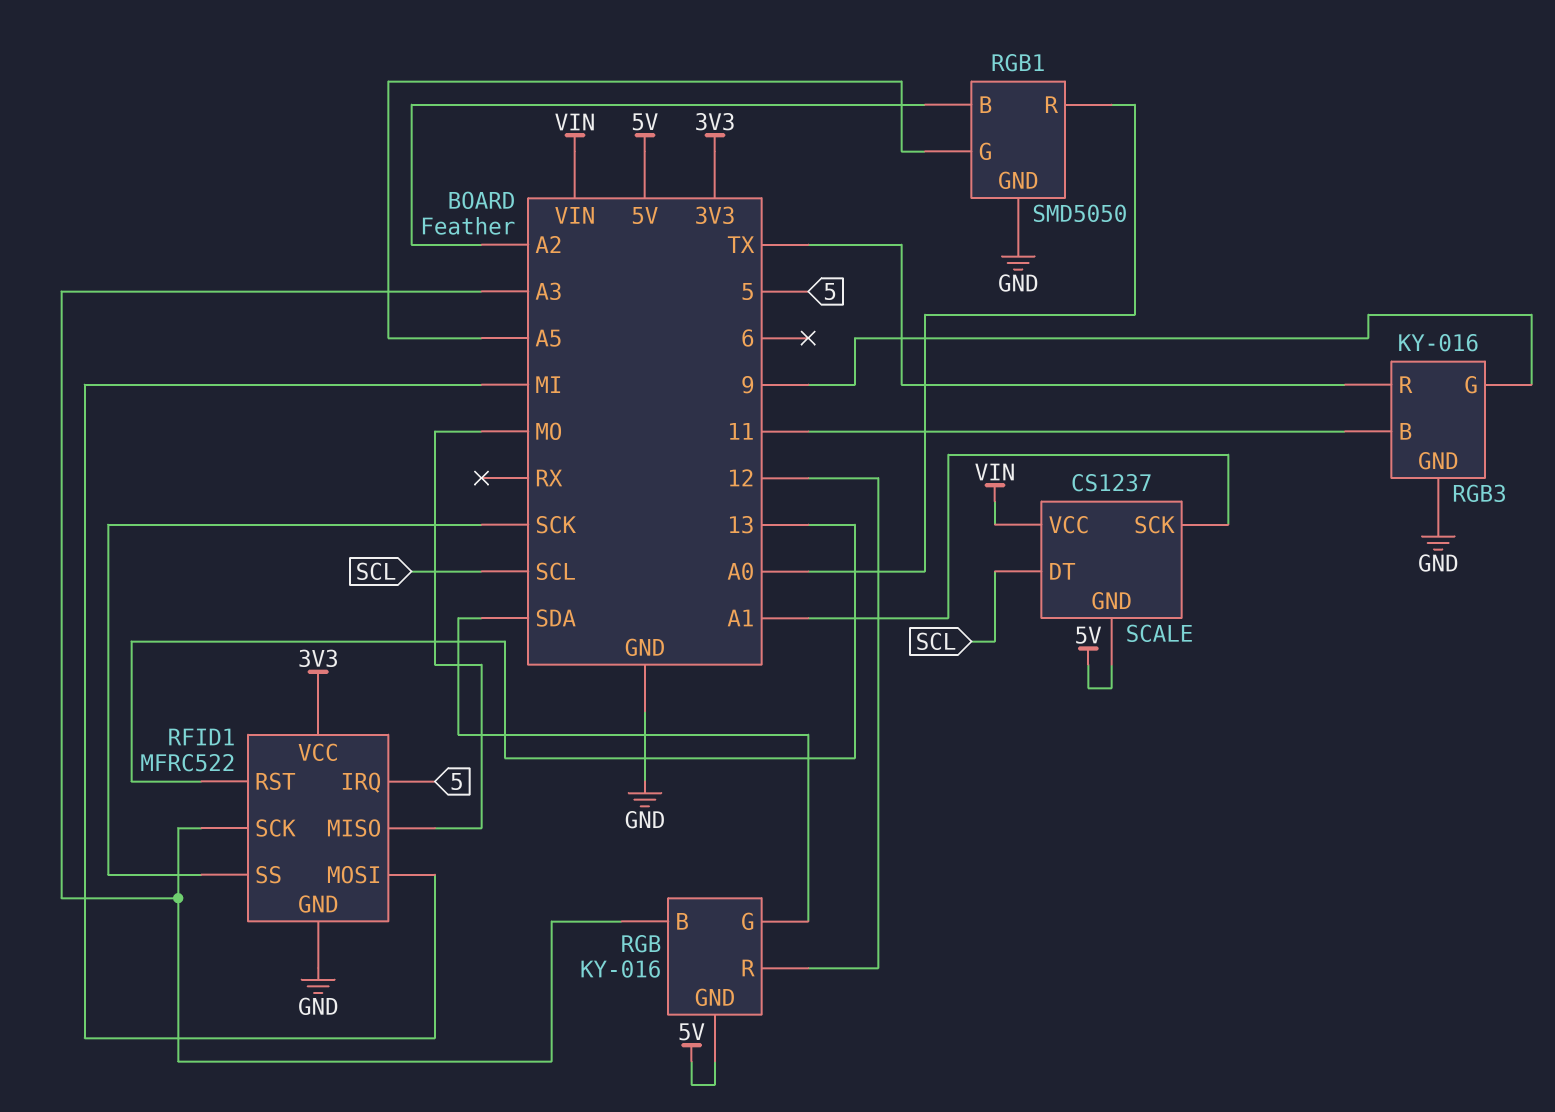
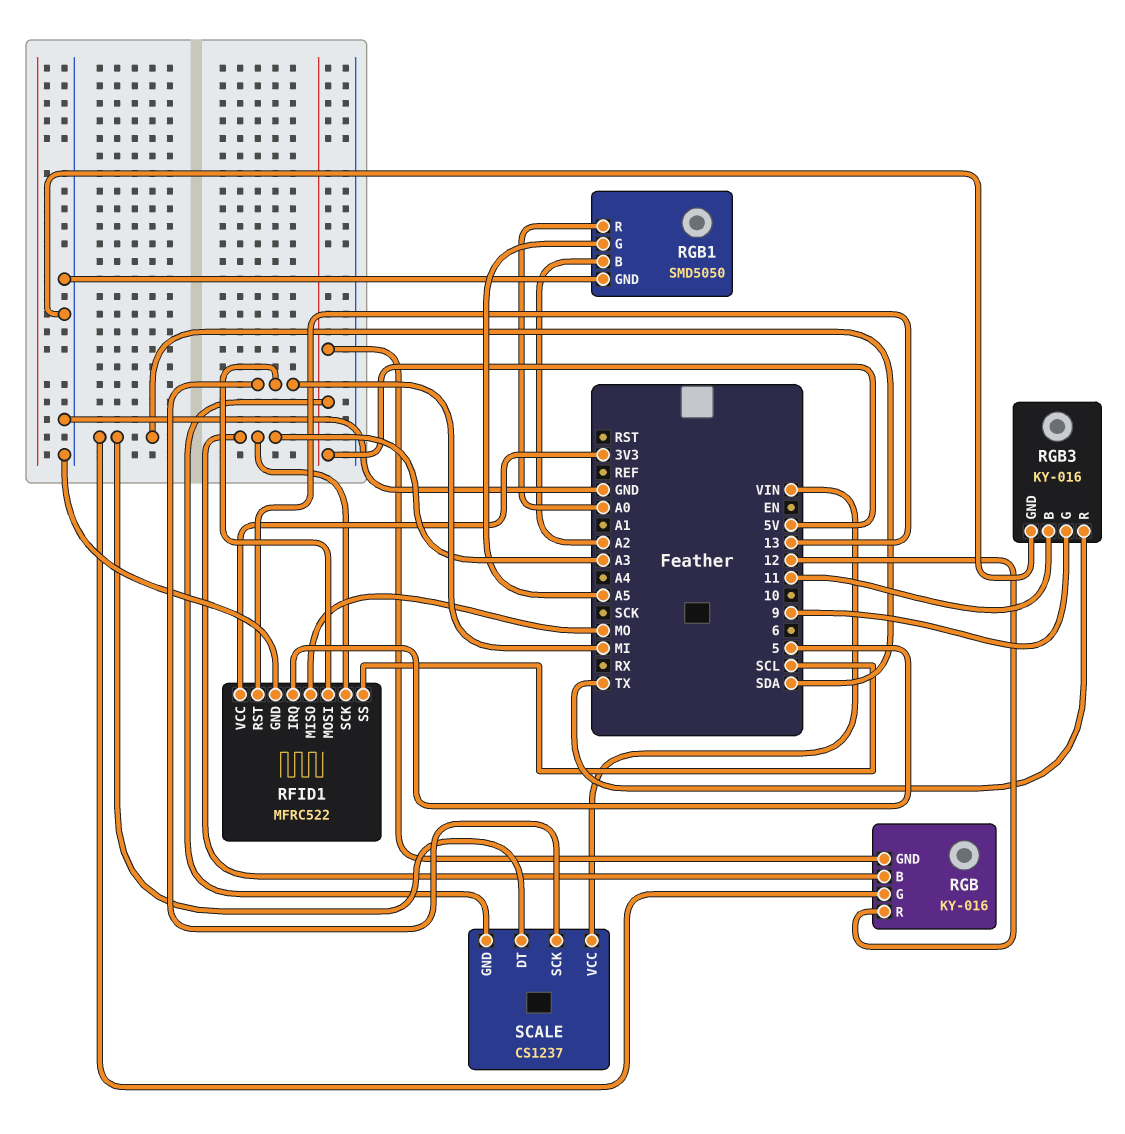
RFID1 pin SS: SCK -> SCL
SCALE pin DT: SCL -> SDA
SCALE pin SCK: A1 -> MI

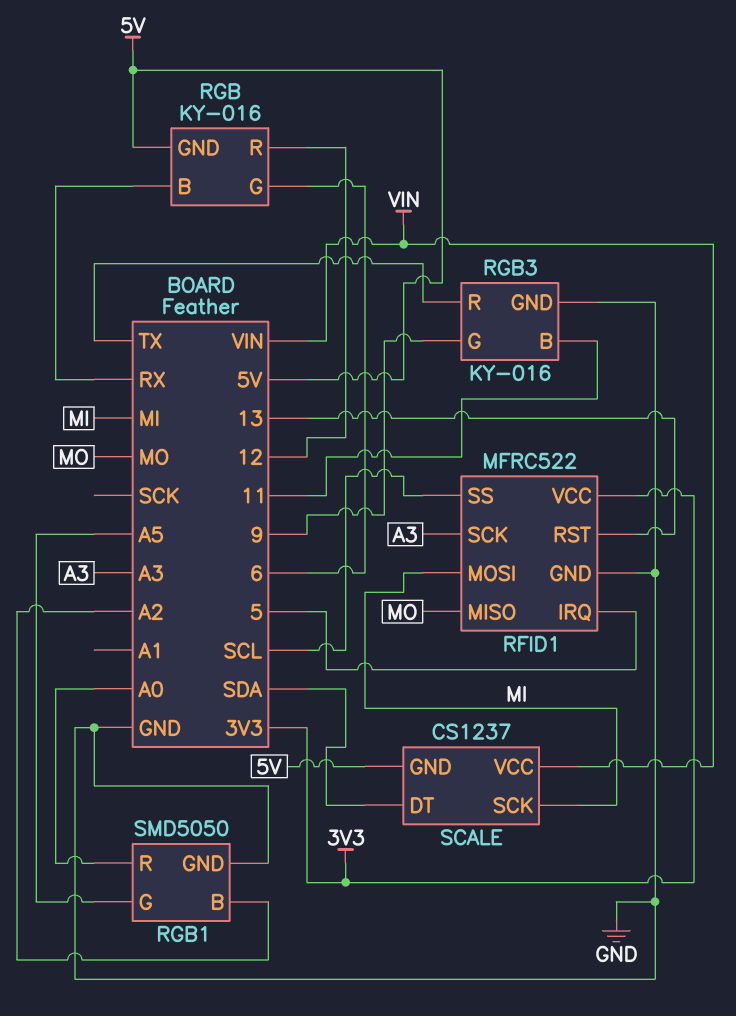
RGB pin B: A3 -> RX
RGB pin G: SDA -> 6

